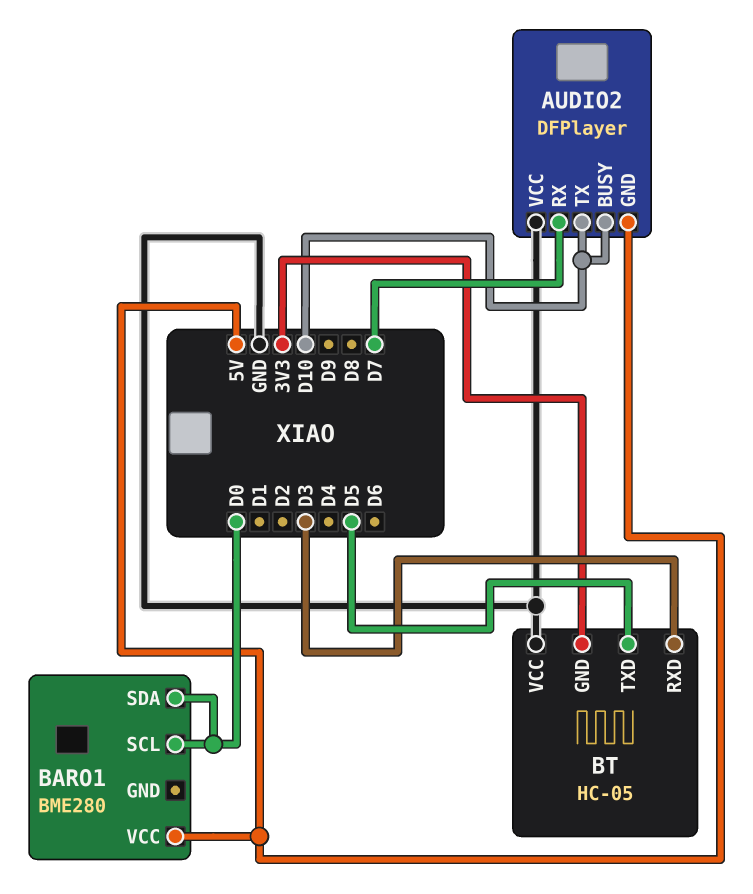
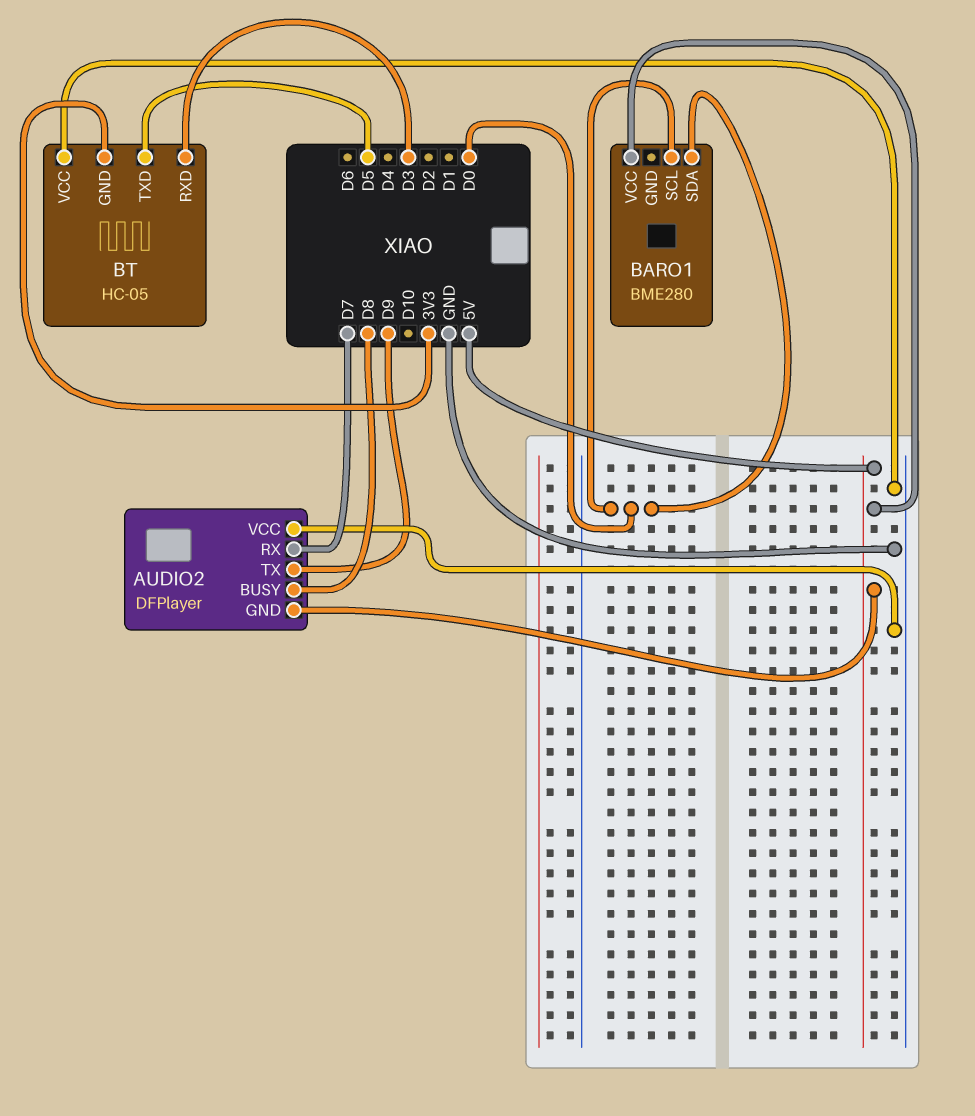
AUDIO2 pin BUSY: D10 -> D8
AUDIO2 pin TX: D10 -> D9

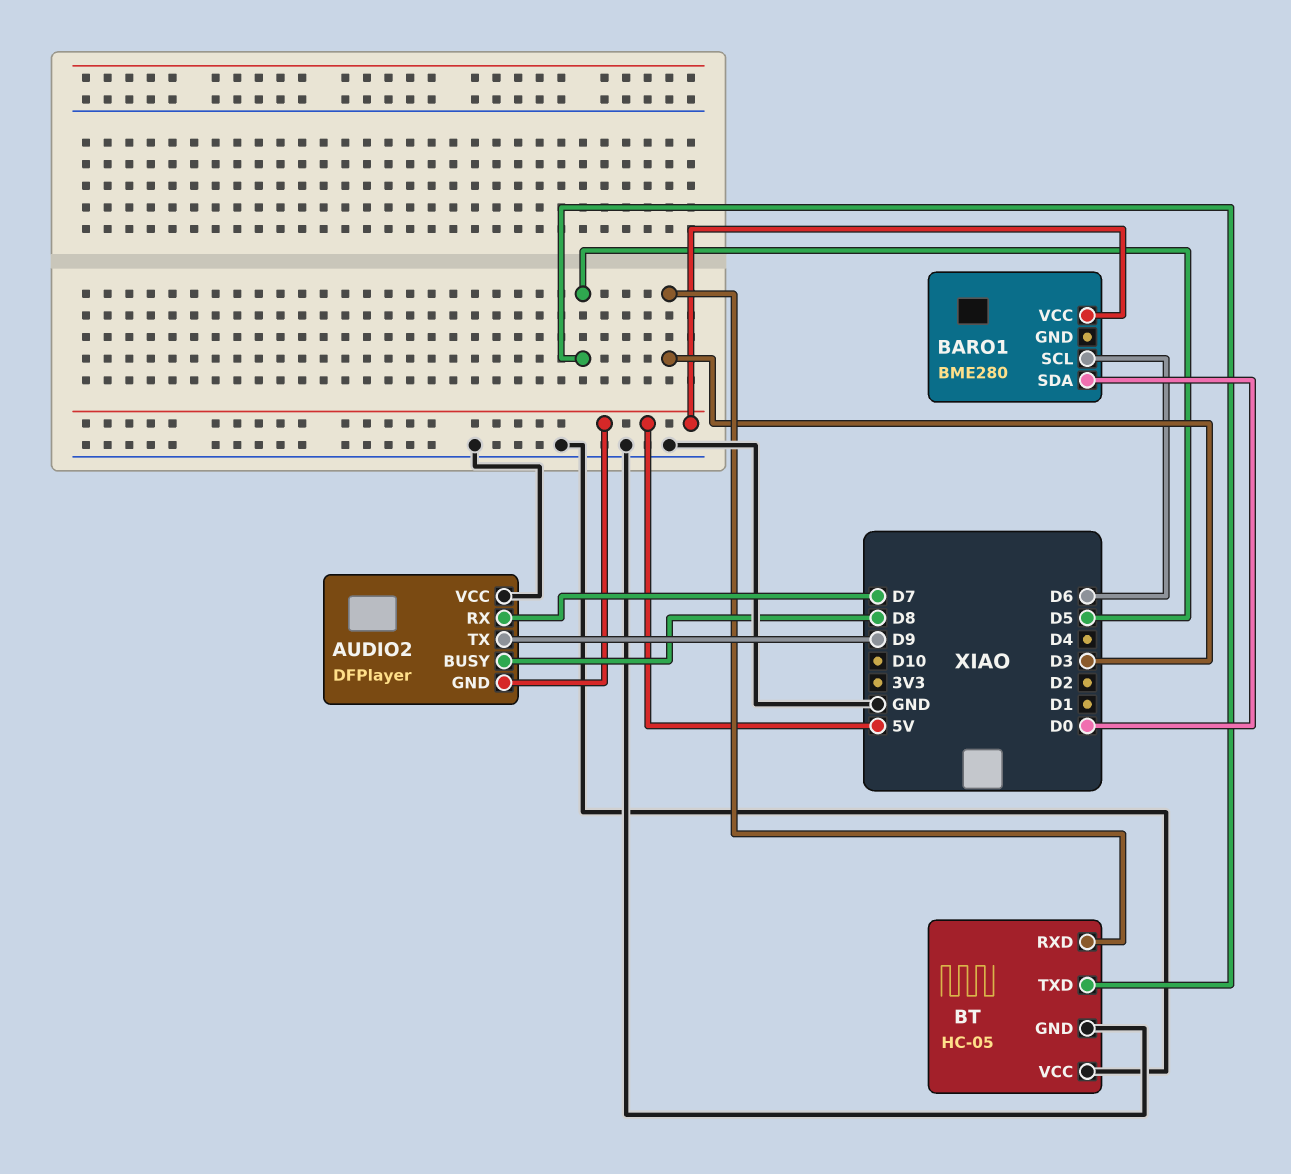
BARO1 pin SCL: D0 -> D6
BT pin GND: 3V3 -> GND

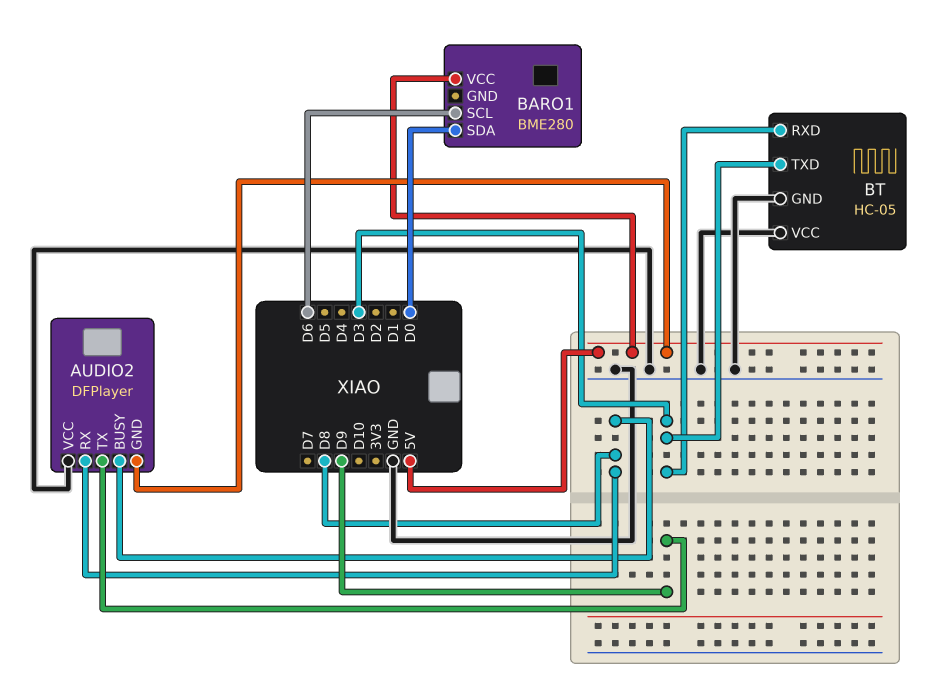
AUDIO2 pin RX: D7 -> D8
BT pin TXD: D5 -> D3

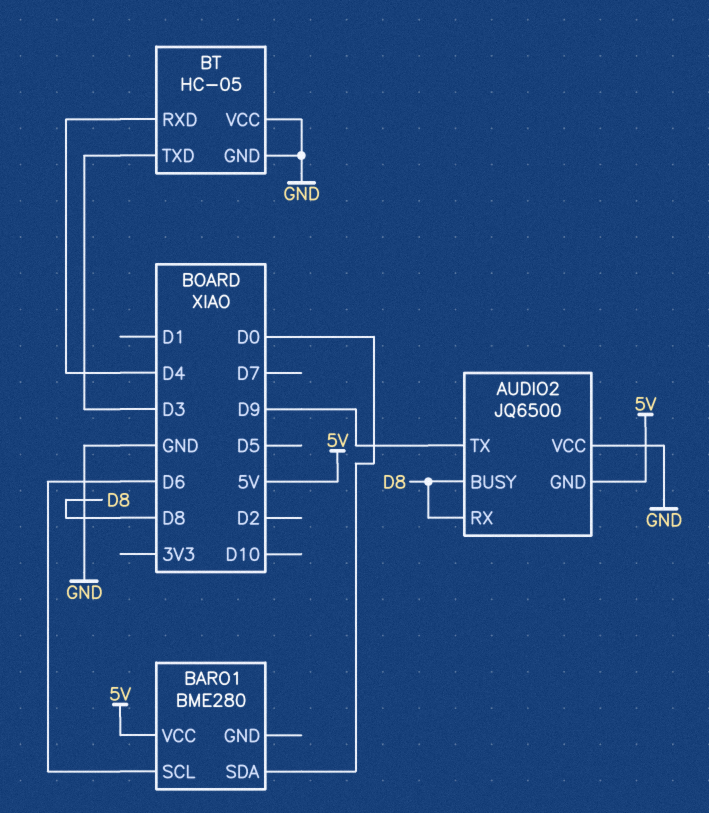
AUDIO2: DFPlayer -> JQ6500
BT pin RXD: D3 -> D4

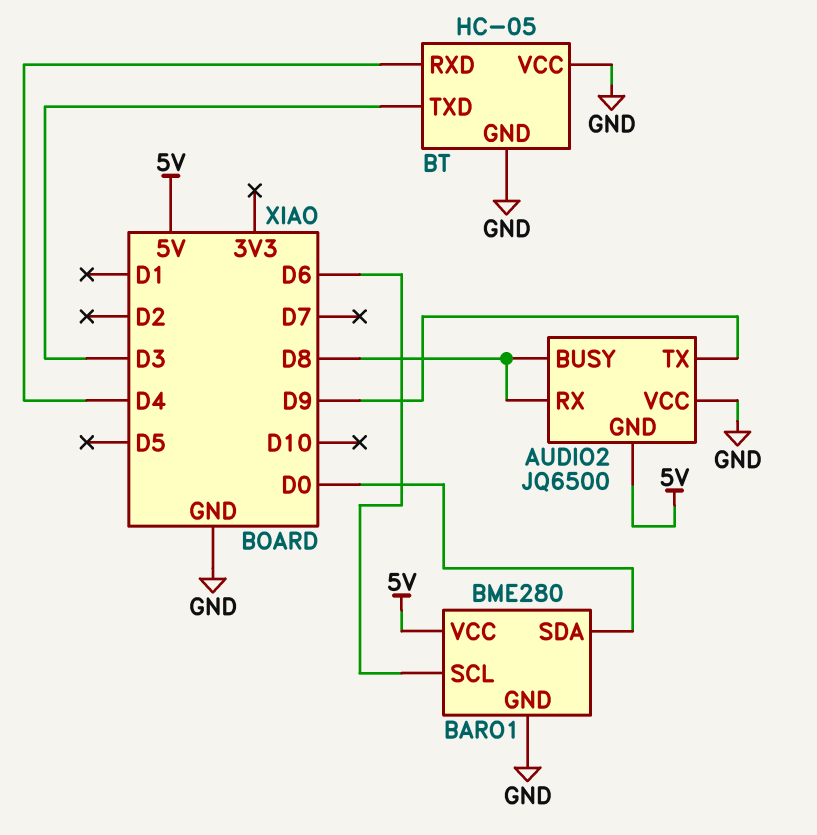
BARO1 pin GND: none -> GND

